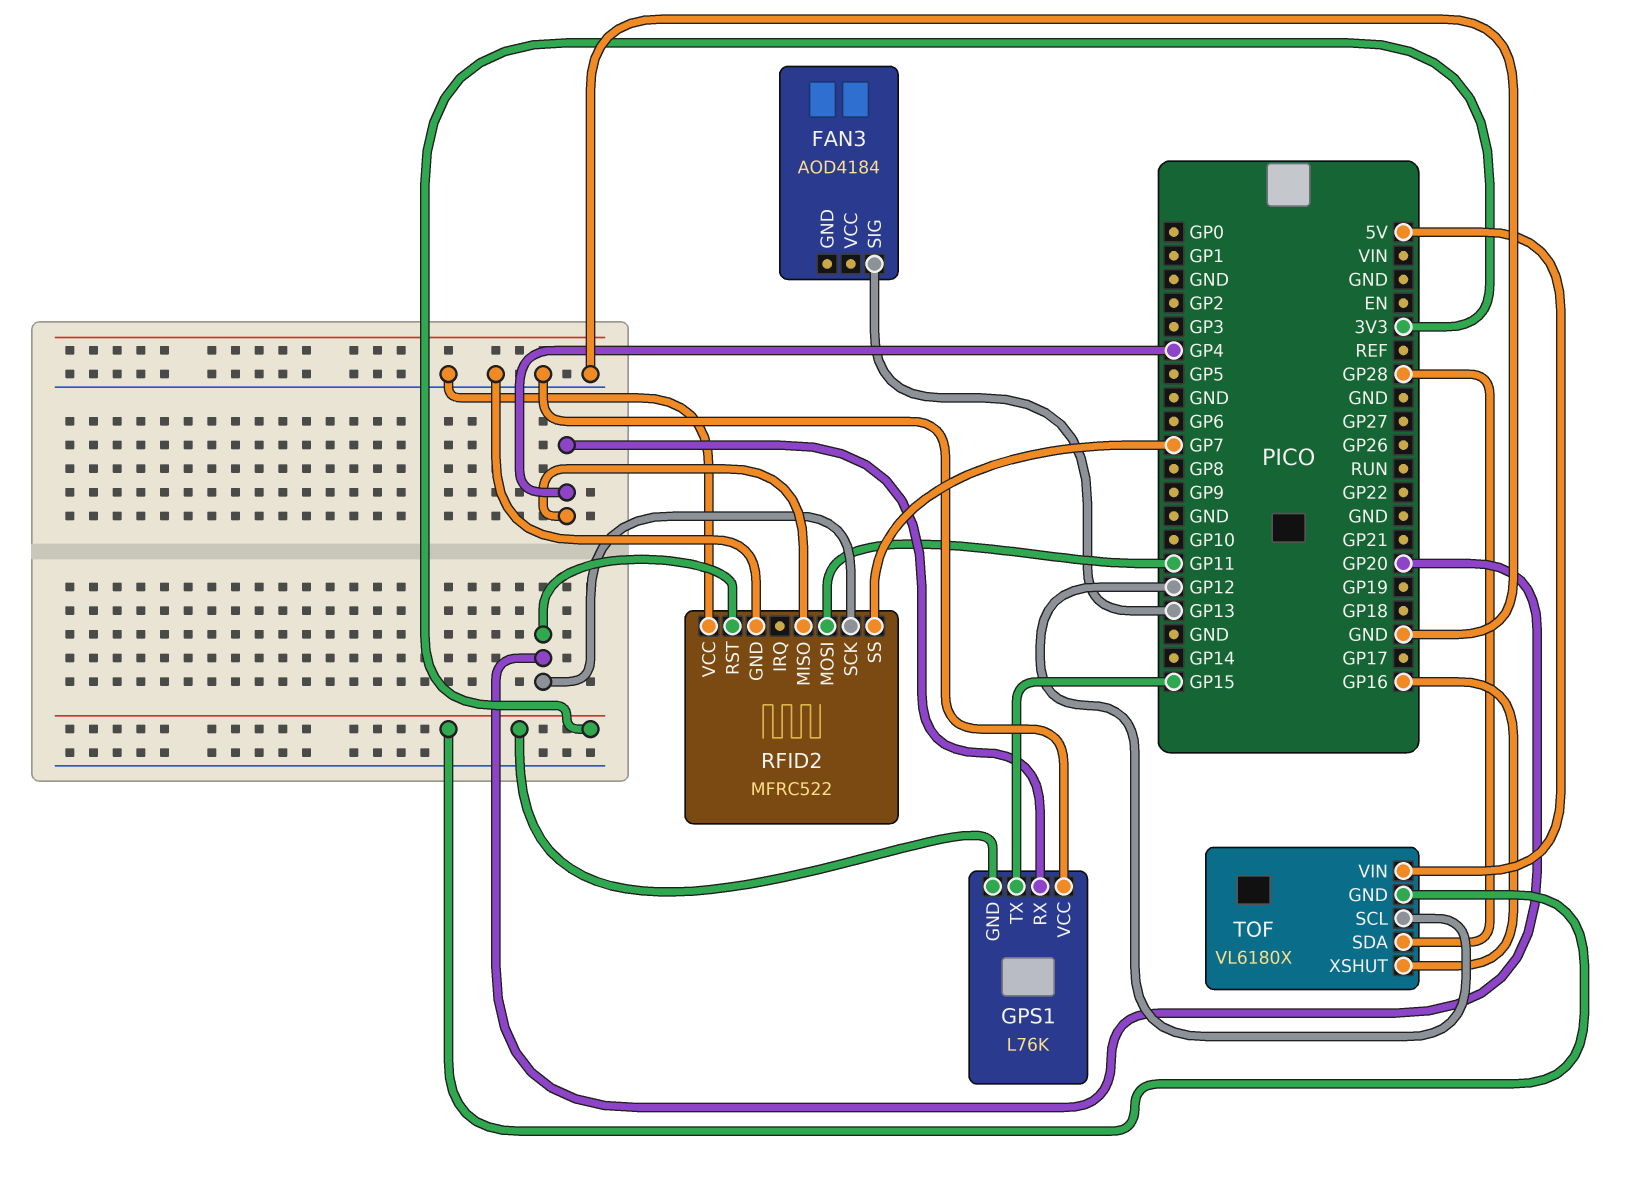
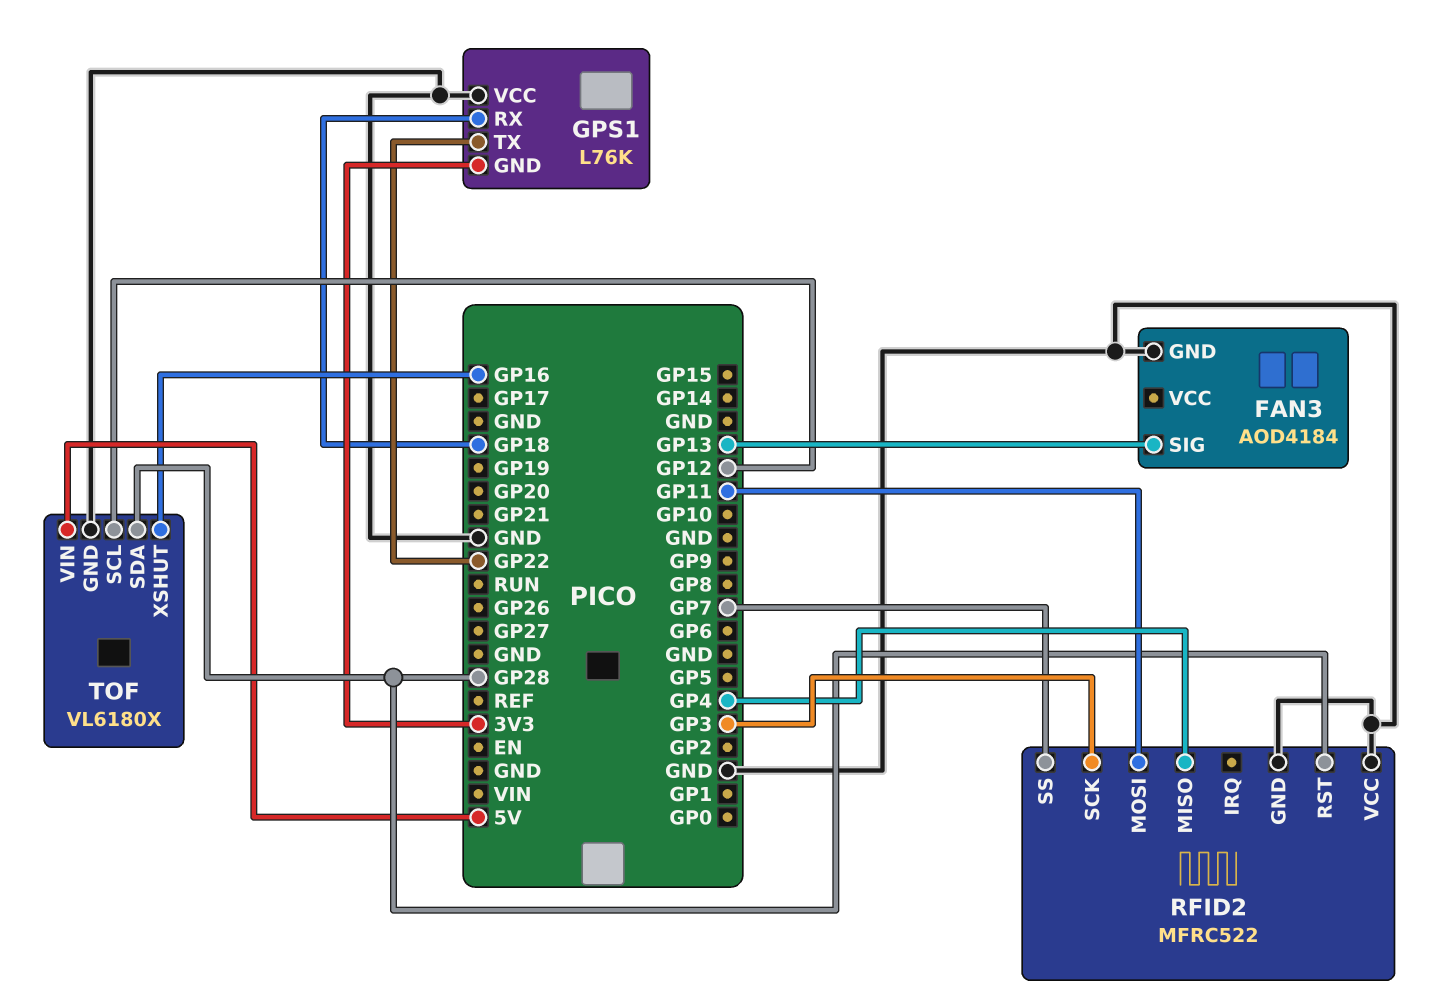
FAN3 pin GND: none -> GND
GPS1 pin RX: GP4 -> GP18
GPS1 pin TX: GP15 -> GP22
RFID2 pin RST: GP20 -> GP28
RFID2 pin SCK: GP20 -> GP3
TOF pin GND: 3V3 -> GND

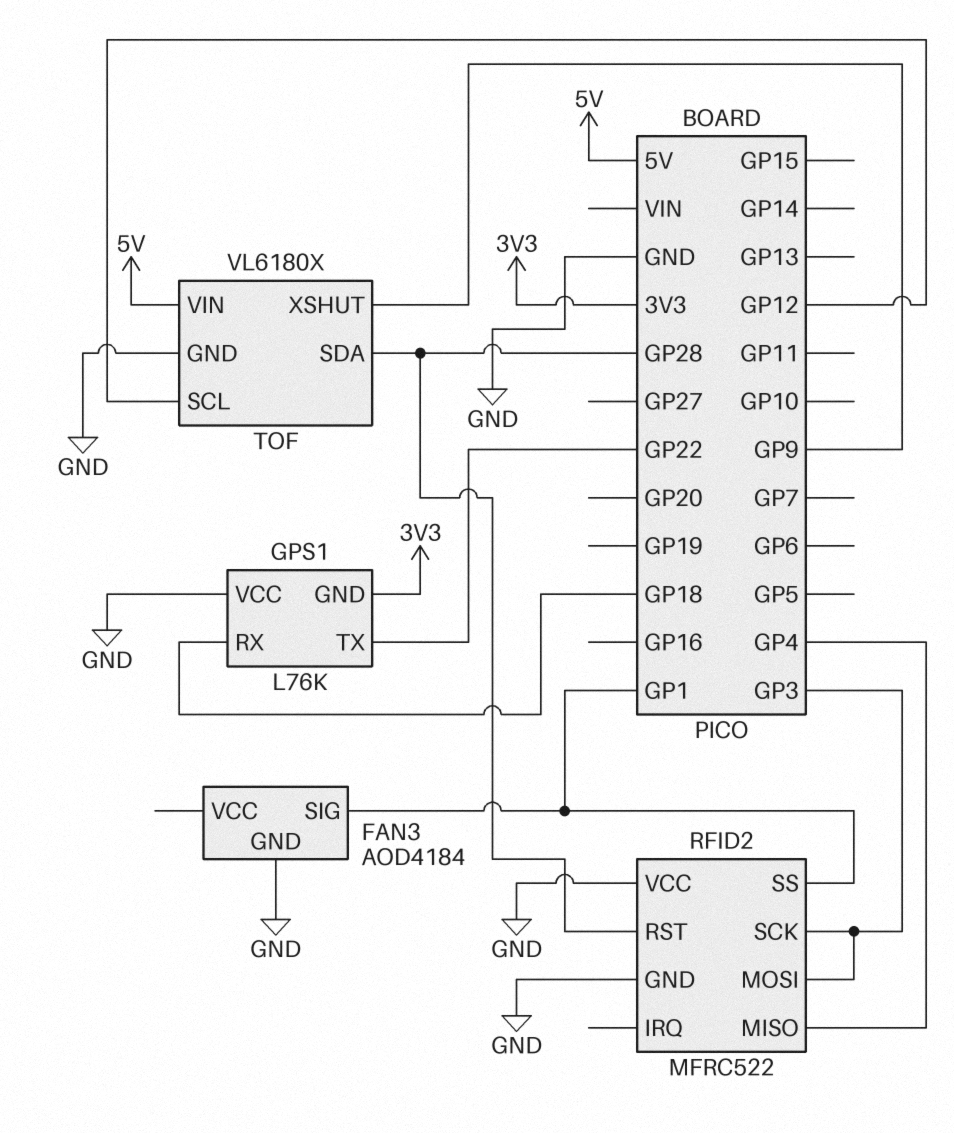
FAN3 pin SIG: GP13 -> GP1
RFID2 pin MOSI: GP11 -> GP3
RFID2 pin SS: GP7 -> GP1
TOF pin XSHUT: GP16 -> GP9

